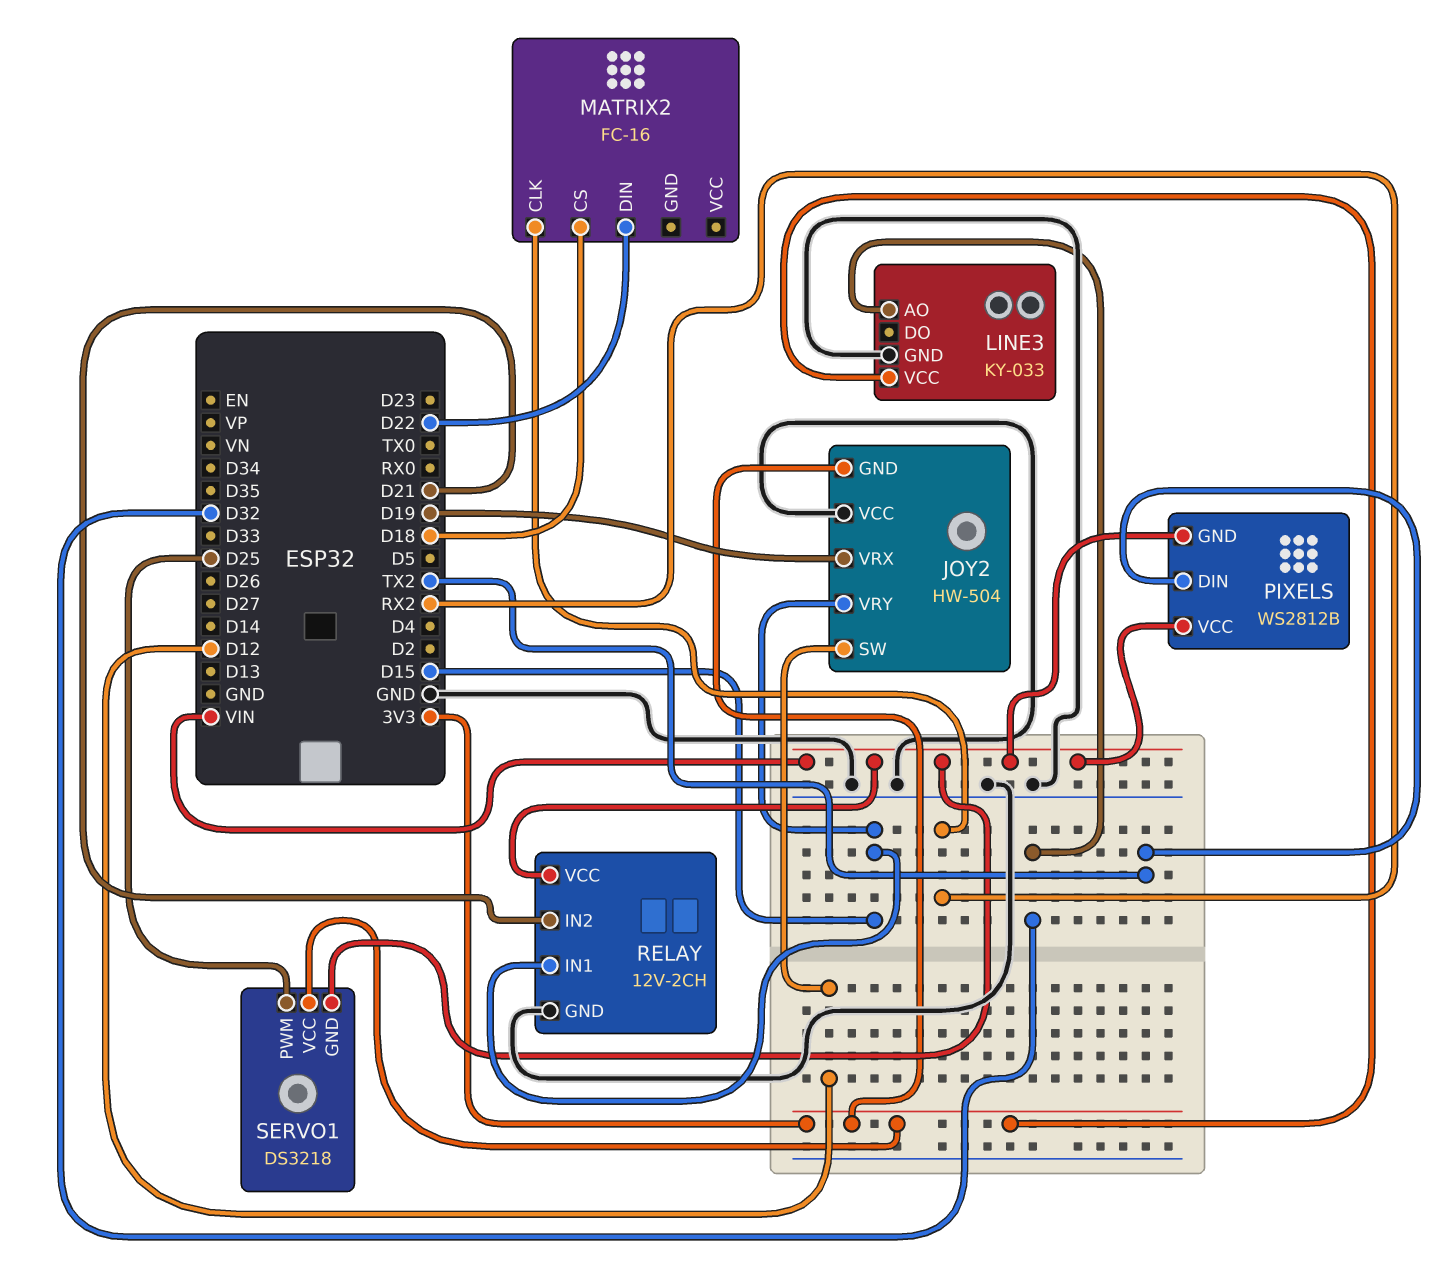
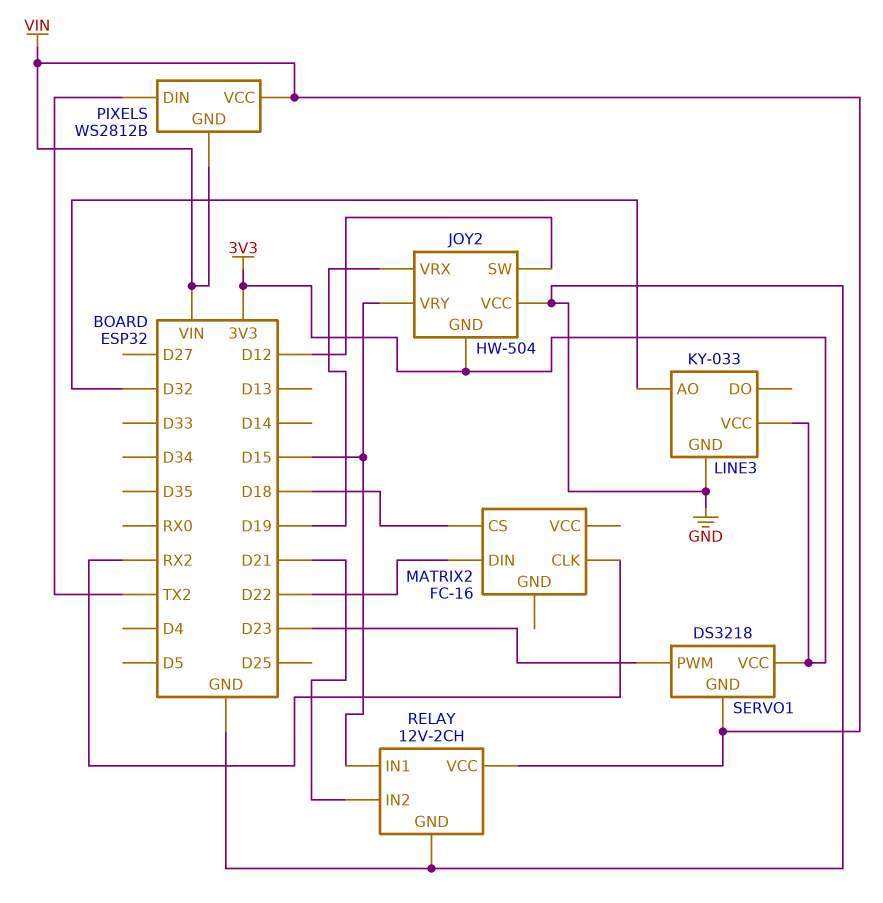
SERVO1 pin PWM: D25 -> D23

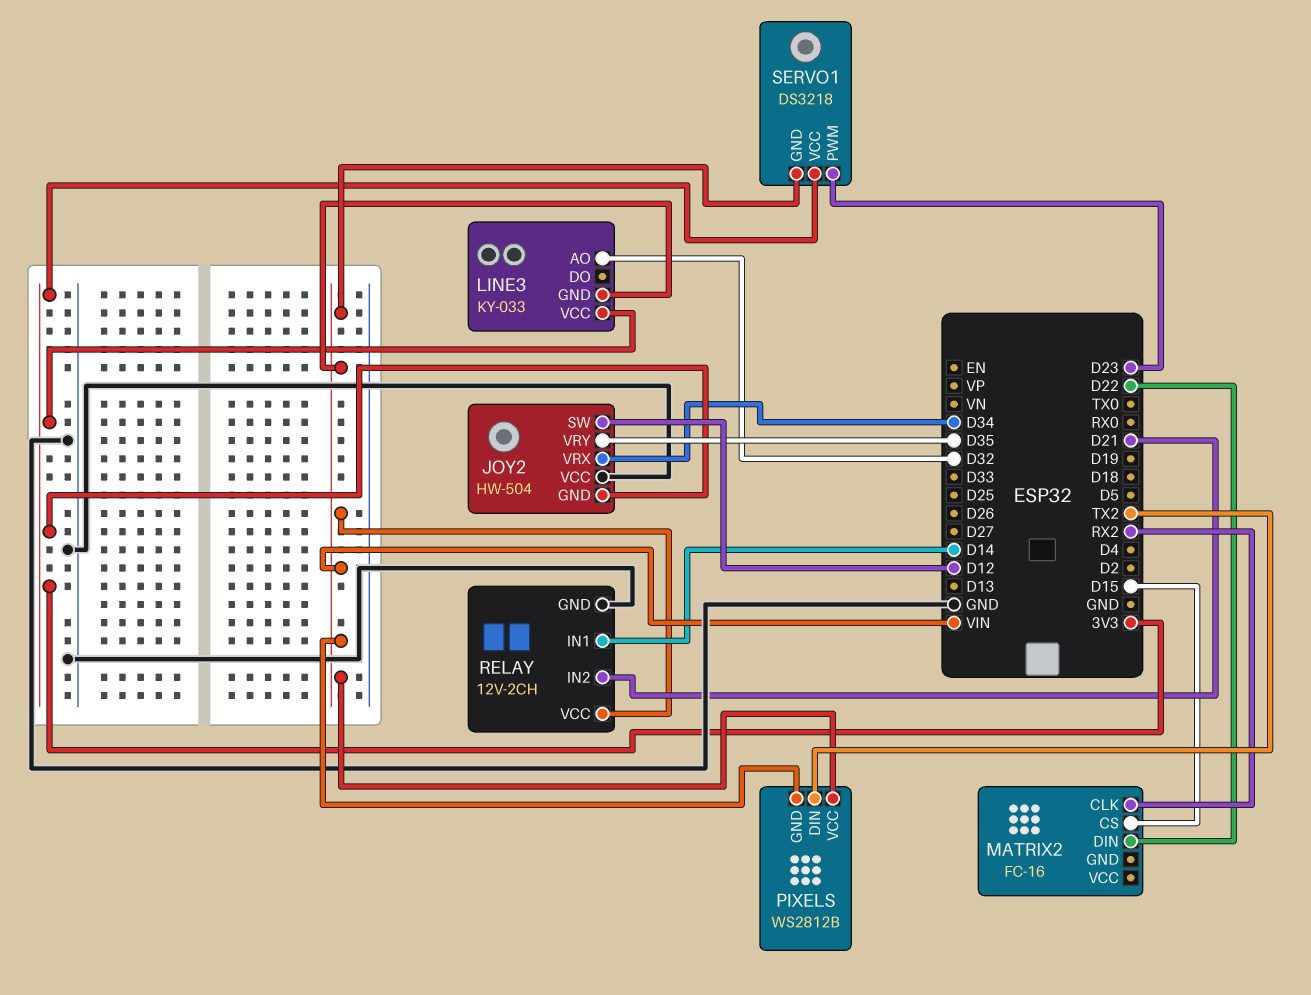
JOY2 pin VRX: D19 -> D34
JOY2 pin VRY: D15 -> D35
LINE3 pin GND: GND -> VIN
MATRIX2 pin CS: D18 -> D15
RELAY pin IN1: D15 -> D14

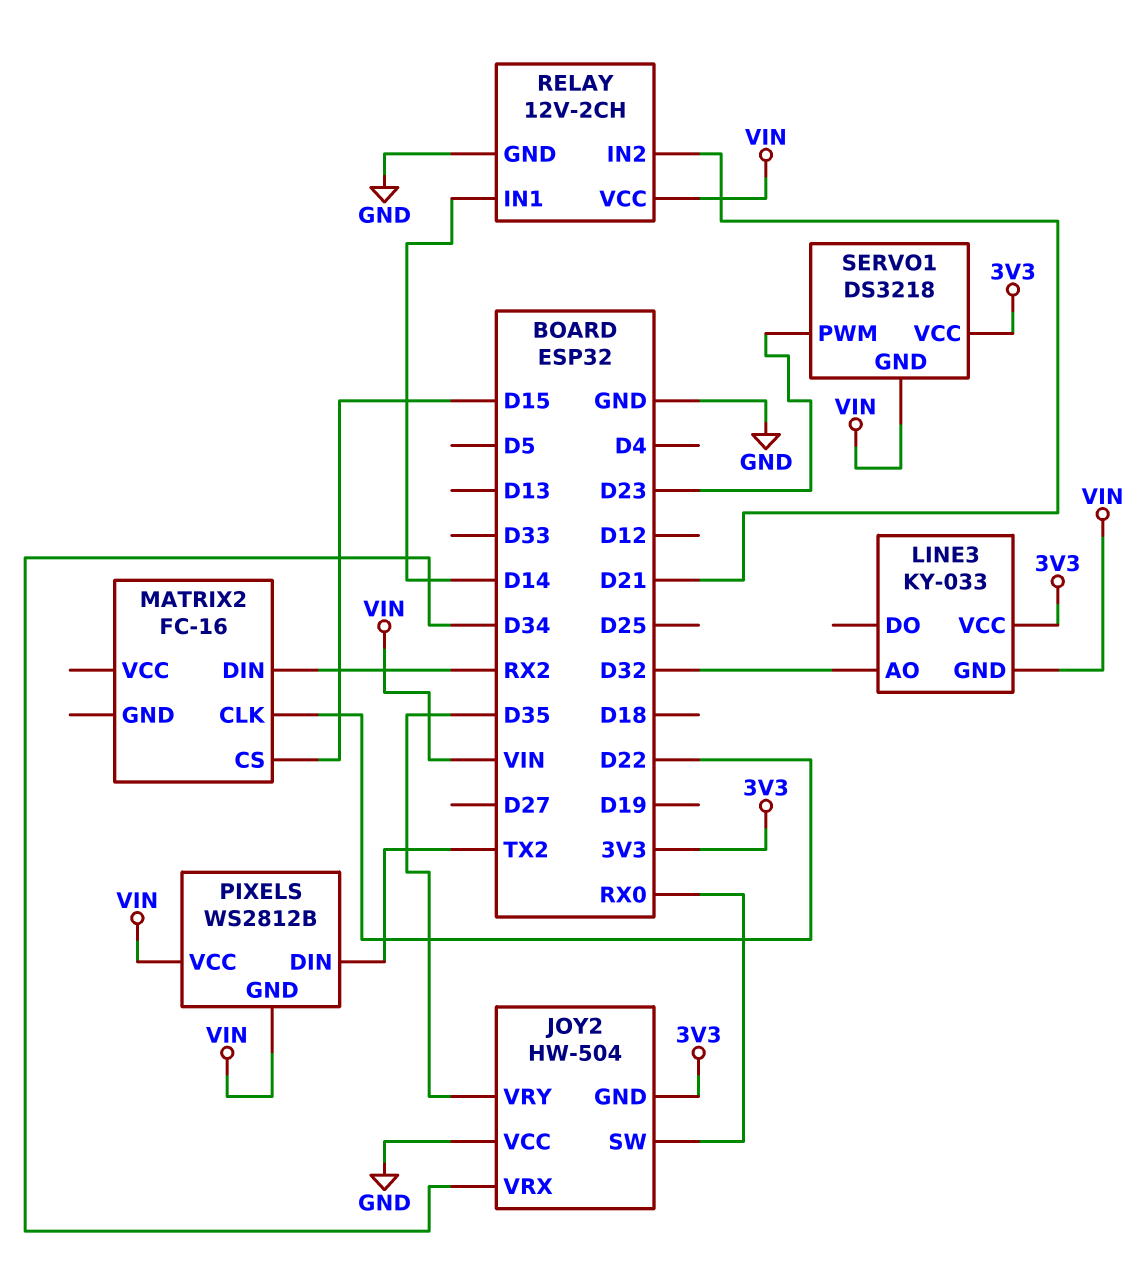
JOY2 pin SW: D12 -> RX0
MATRIX2 pin CLK: RX2 -> D22
MATRIX2 pin DIN: D22 -> RX2

